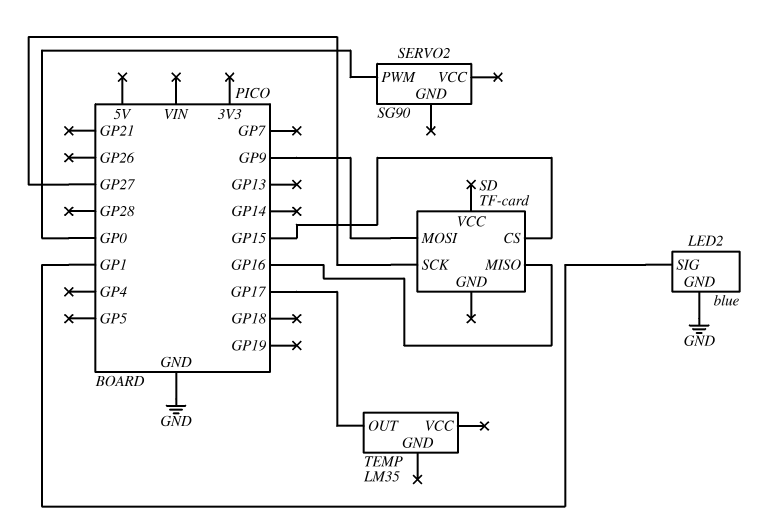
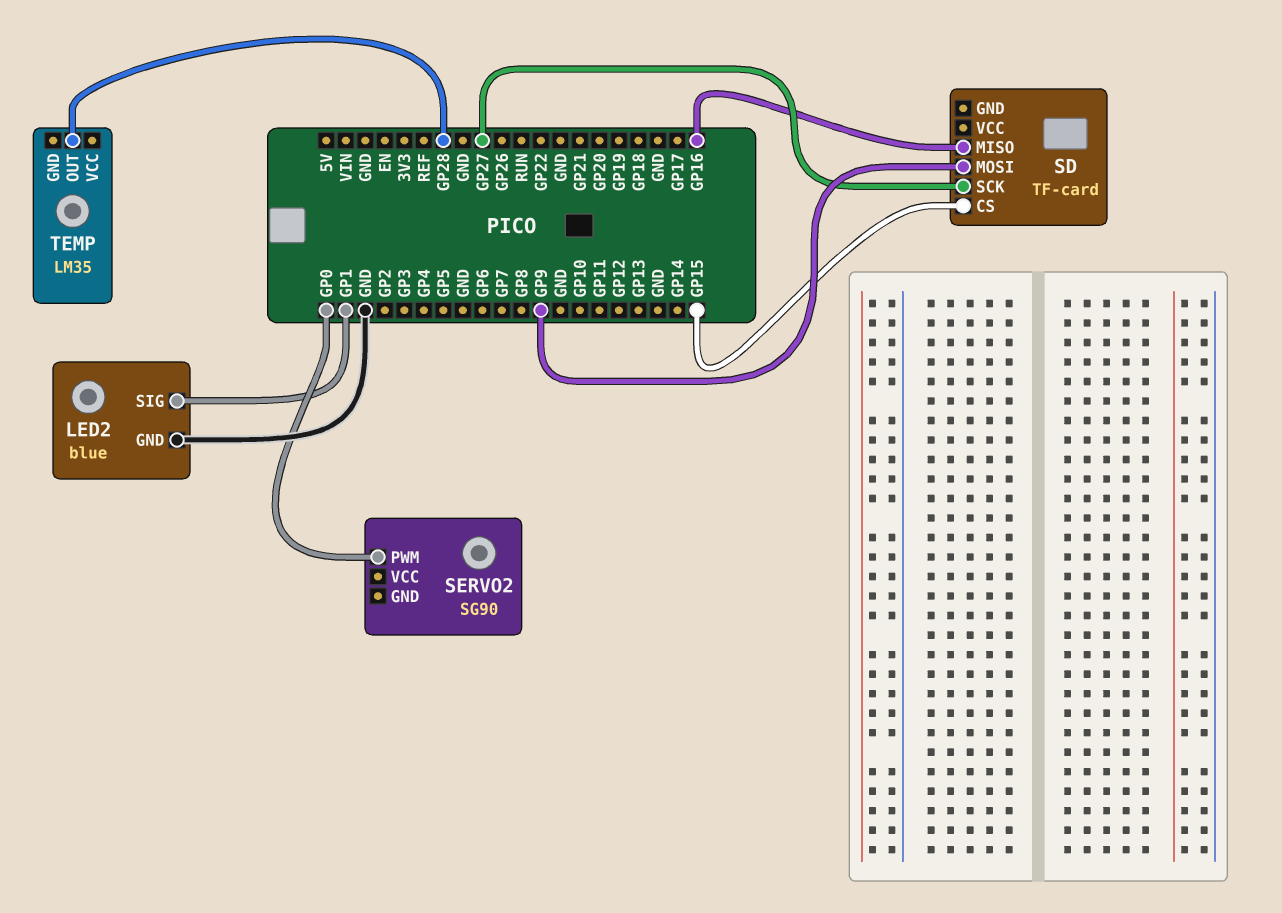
TEMP pin OUT: GP17 -> GP28

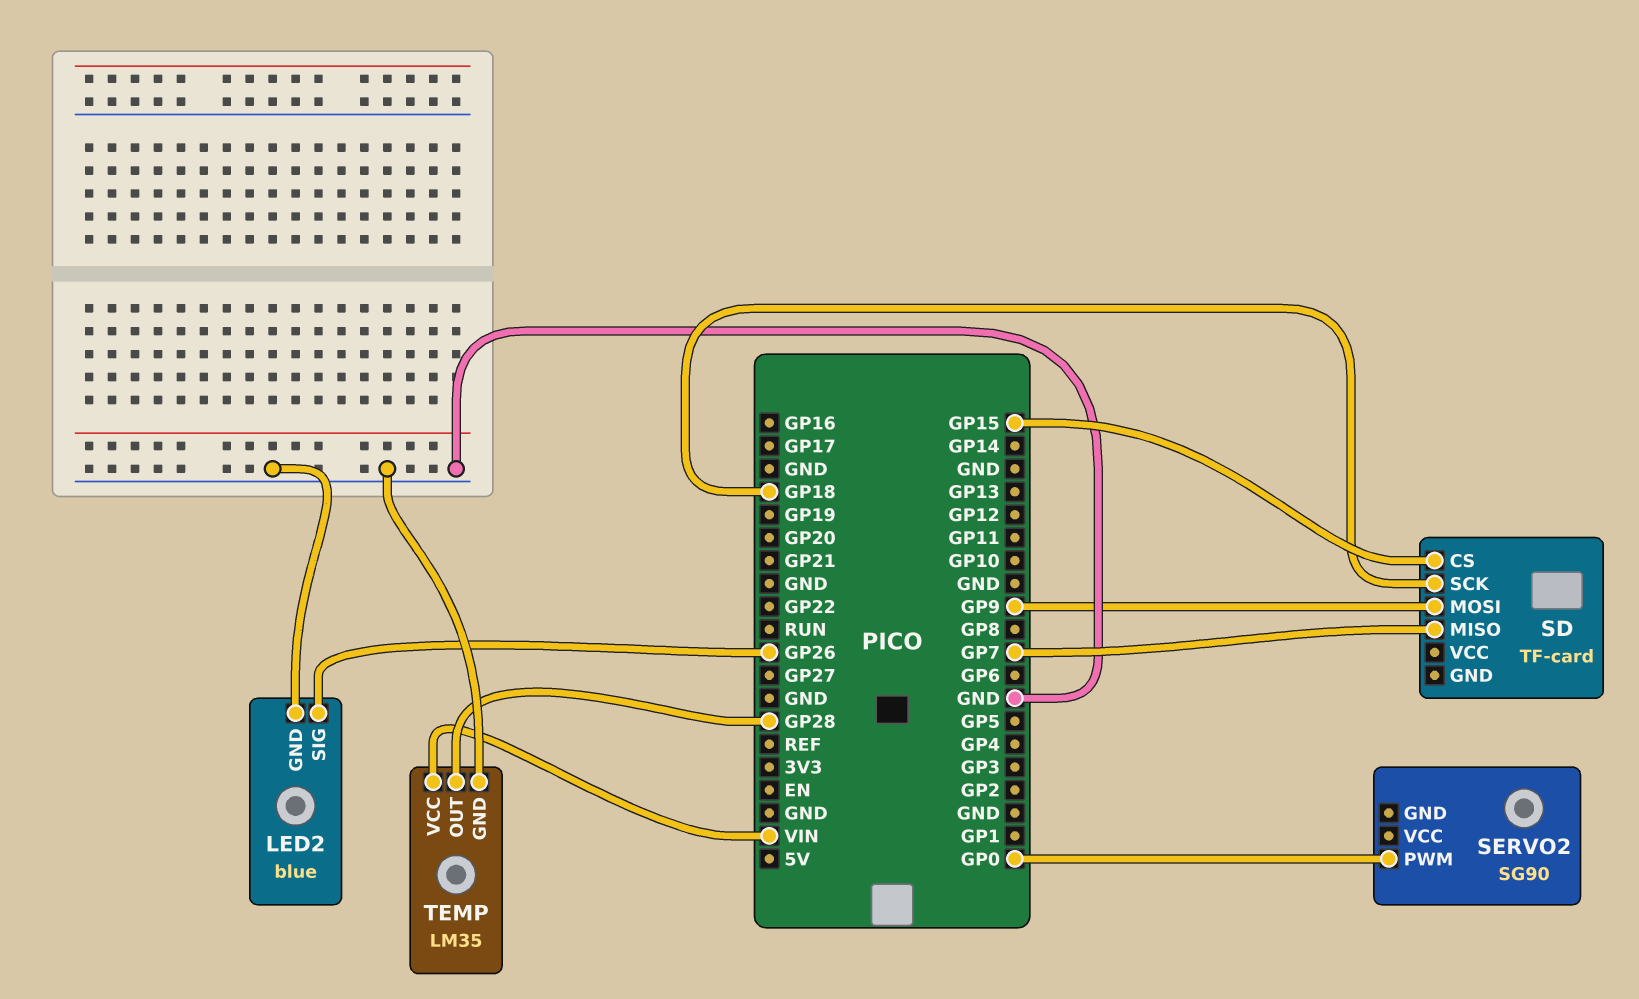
LED2 pin SIG: GP1 -> GP26
SD pin MISO: GP16 -> GP7
SD pin SCK: GP27 -> GP18
TEMP pin GND: none -> GND
TEMP pin VCC: none -> VIN

